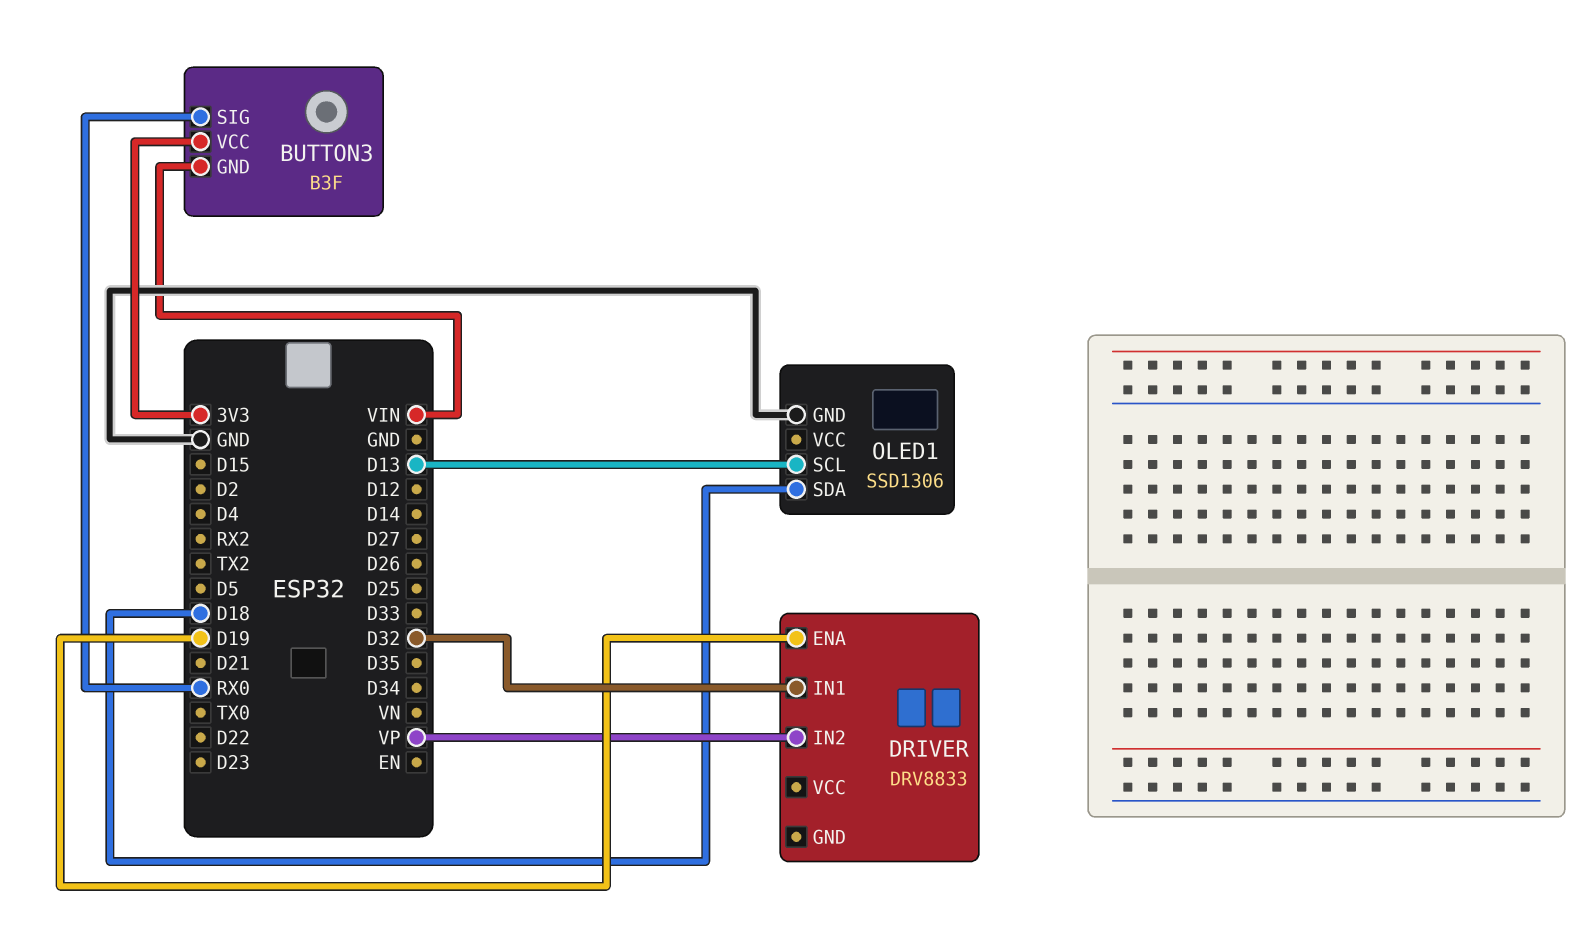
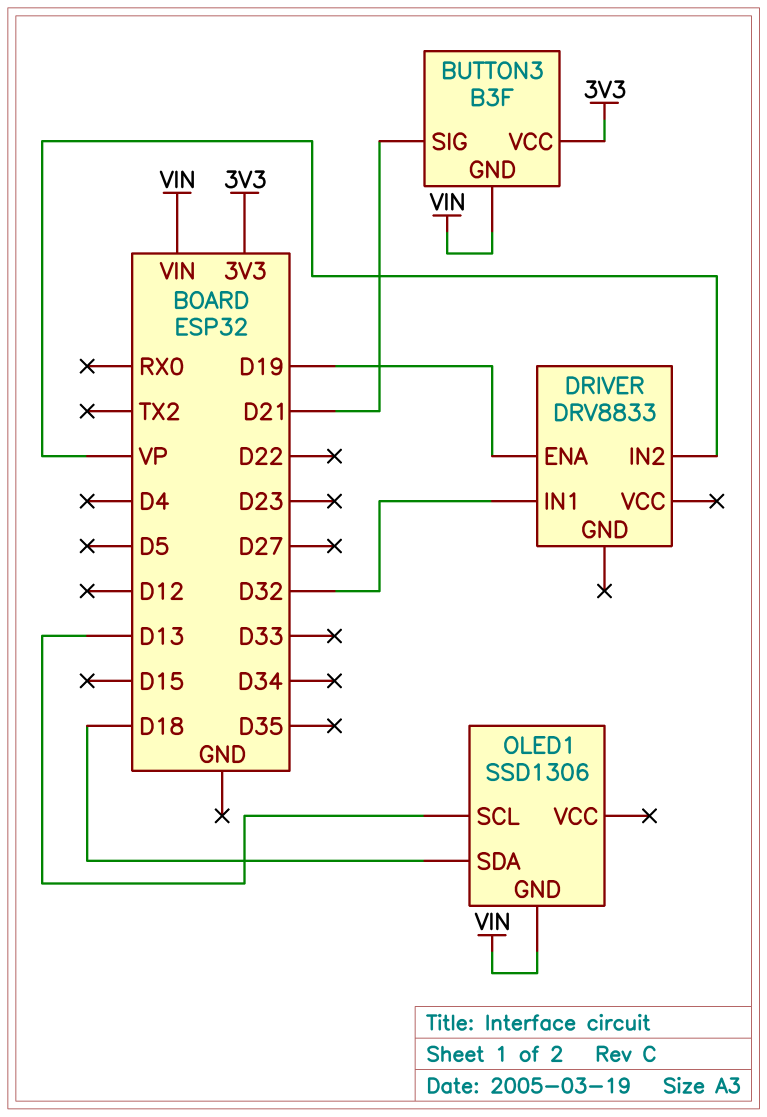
BUTTON3 pin SIG: RX0 -> D21
OLED1 pin GND: GND -> VIN

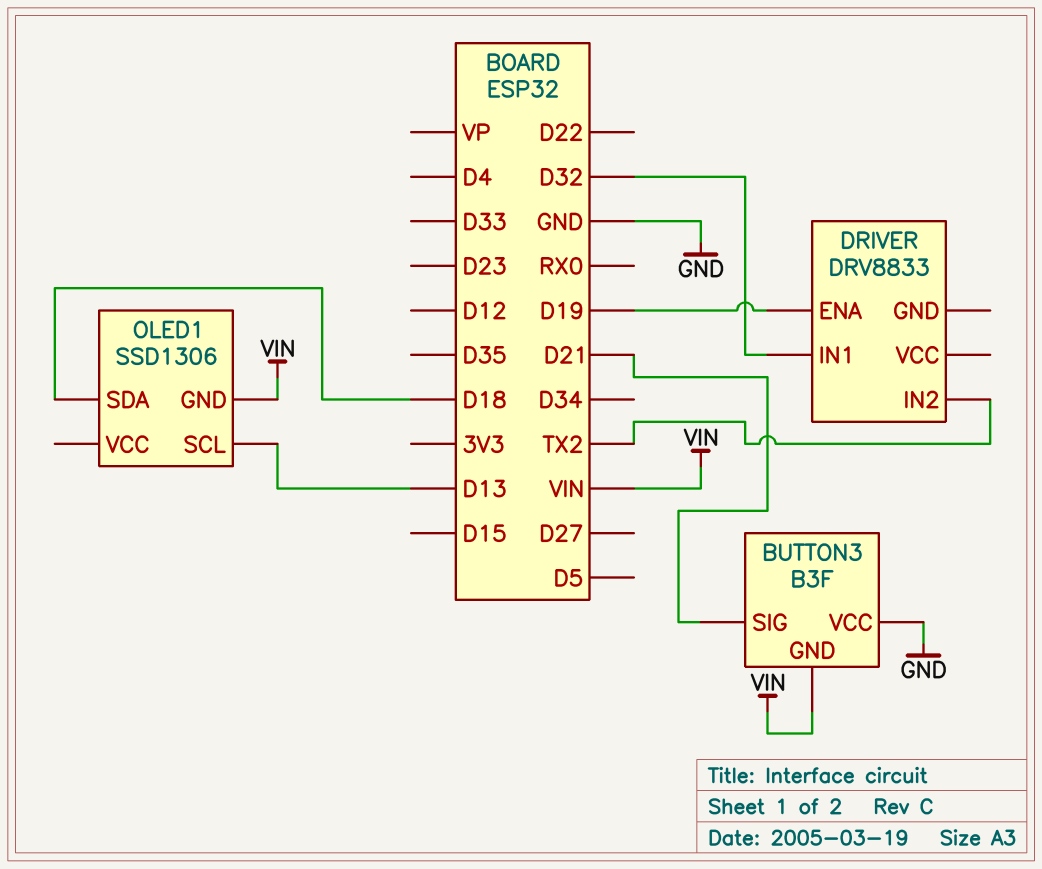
BUTTON3 pin VCC: 3V3 -> GND
DRIVER pin IN2: VP -> TX2

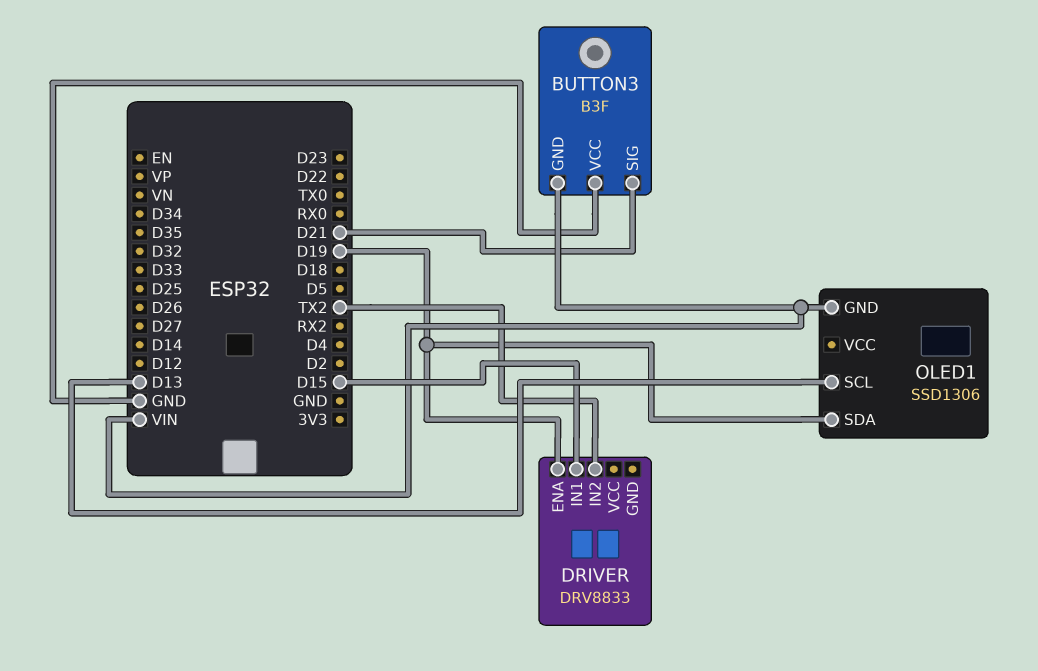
DRIVER pin IN1: D32 -> D15
OLED1 pin SDA: D18 -> D19

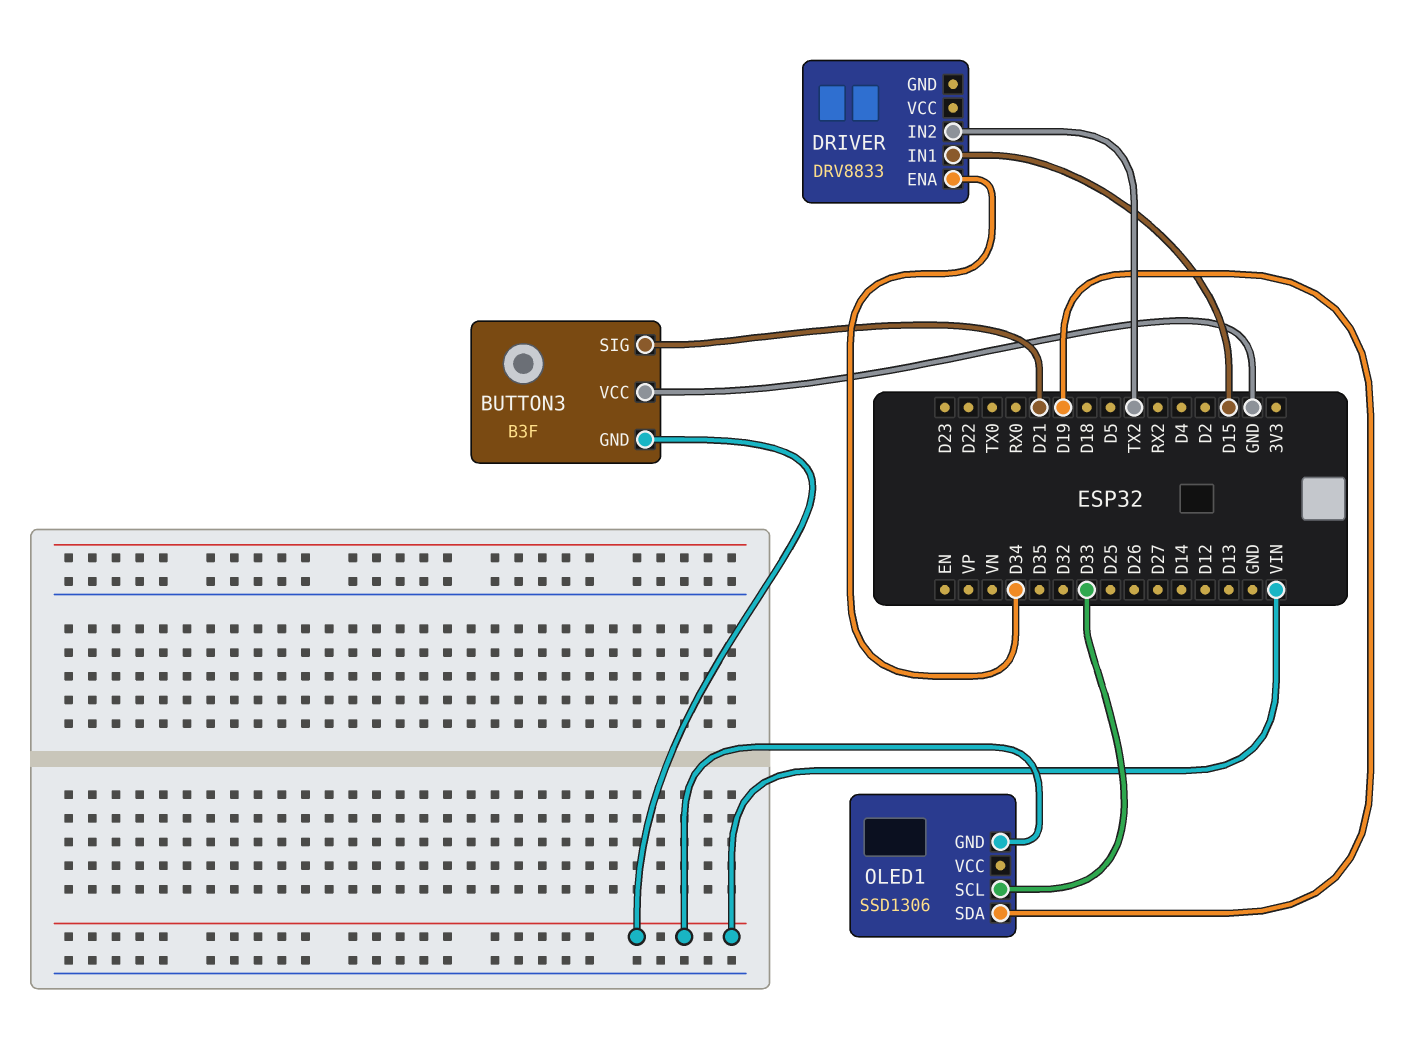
DRIVER pin ENA: D19 -> D34
OLED1 pin SCL: D13 -> D33

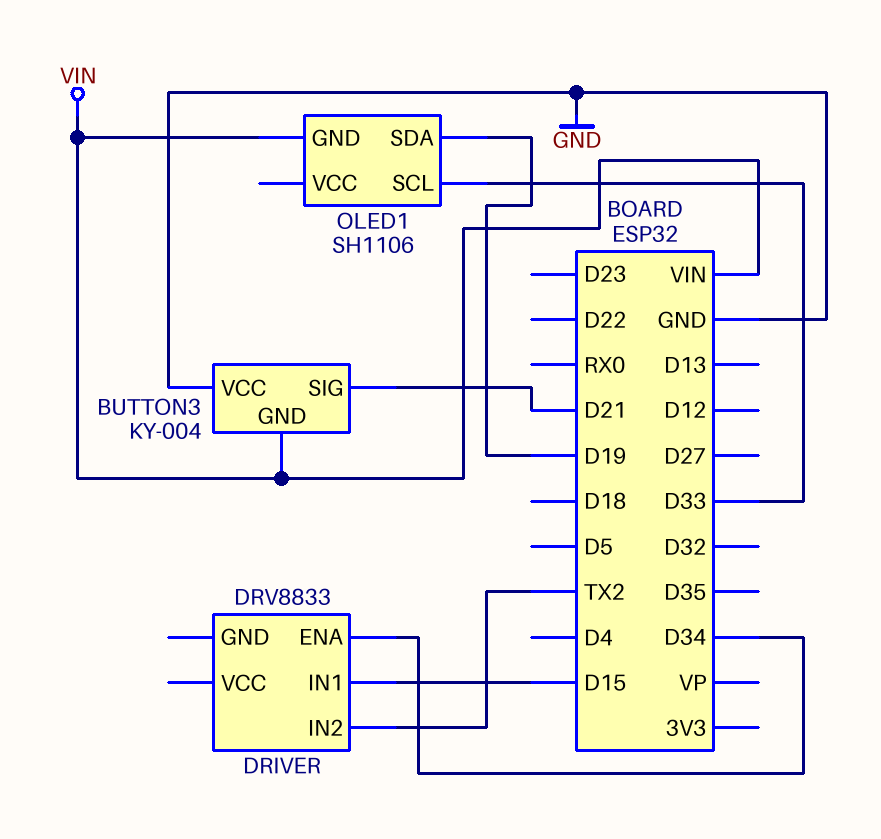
BUTTON3: B3F -> KY-004
OLED1: SSD1306 -> SH1106

